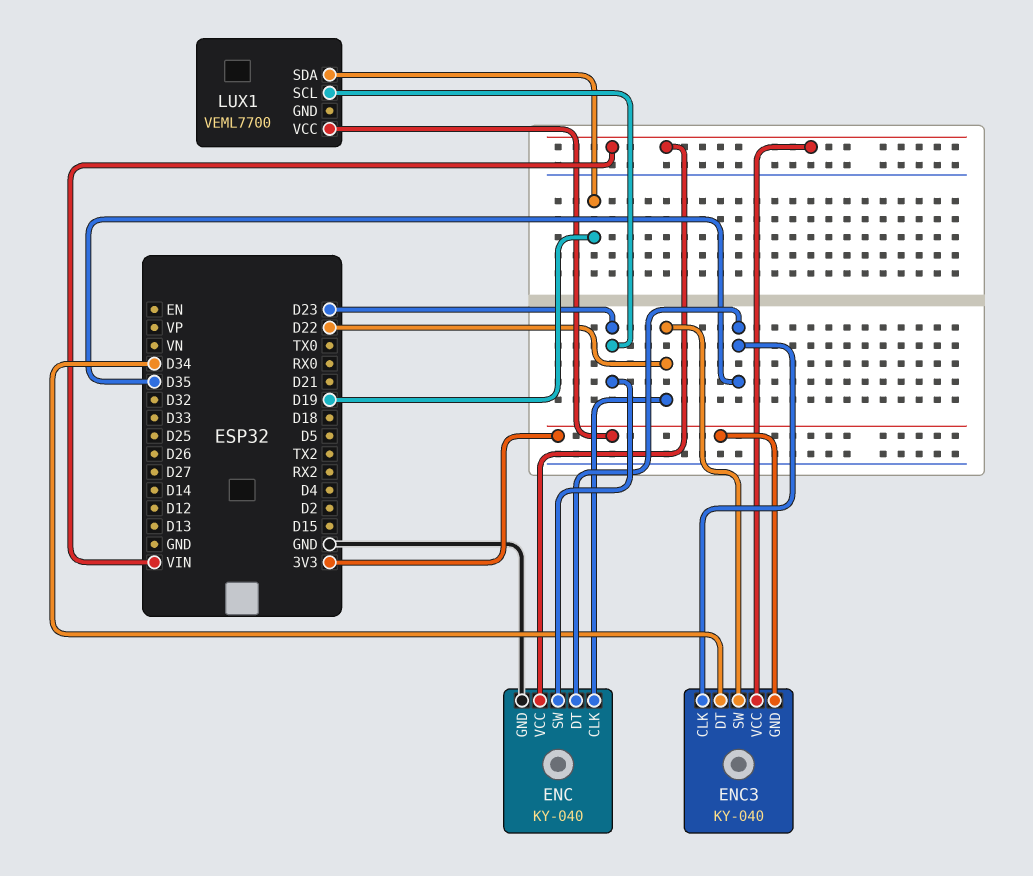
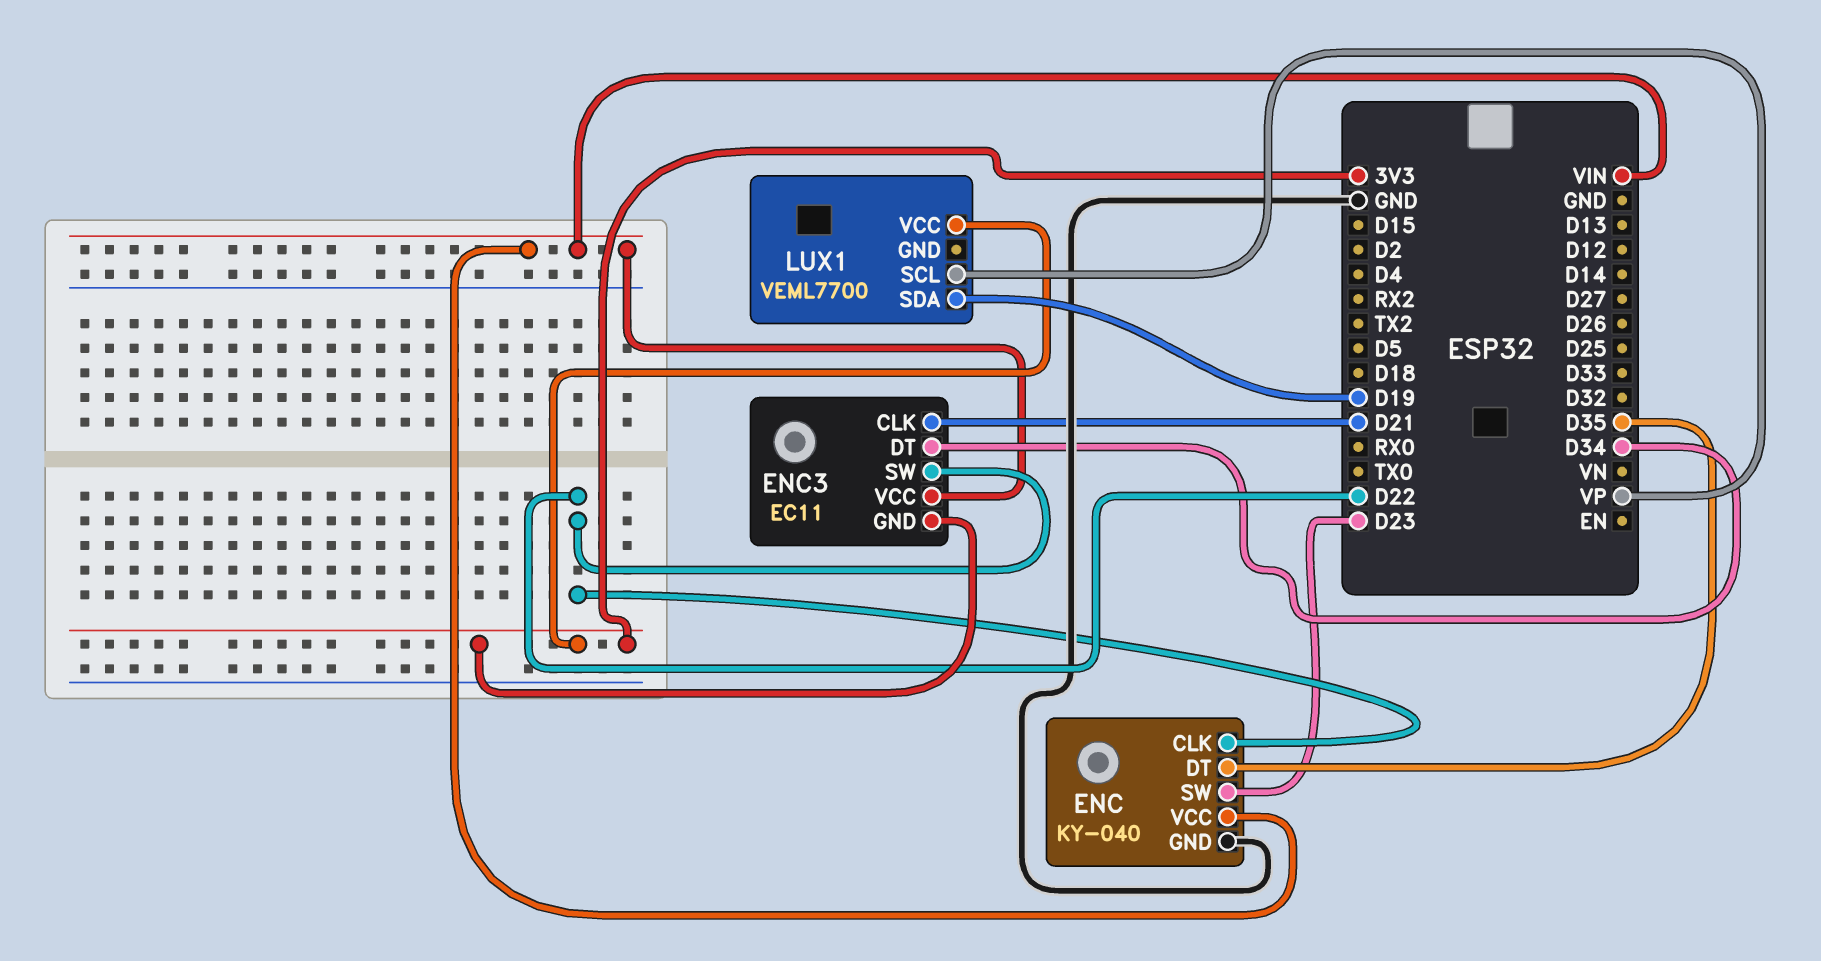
ENC3: KY-040 -> EC11
ENC3 pin CLK: D35 -> D21
LUX1 pin SCL: D23 -> VP

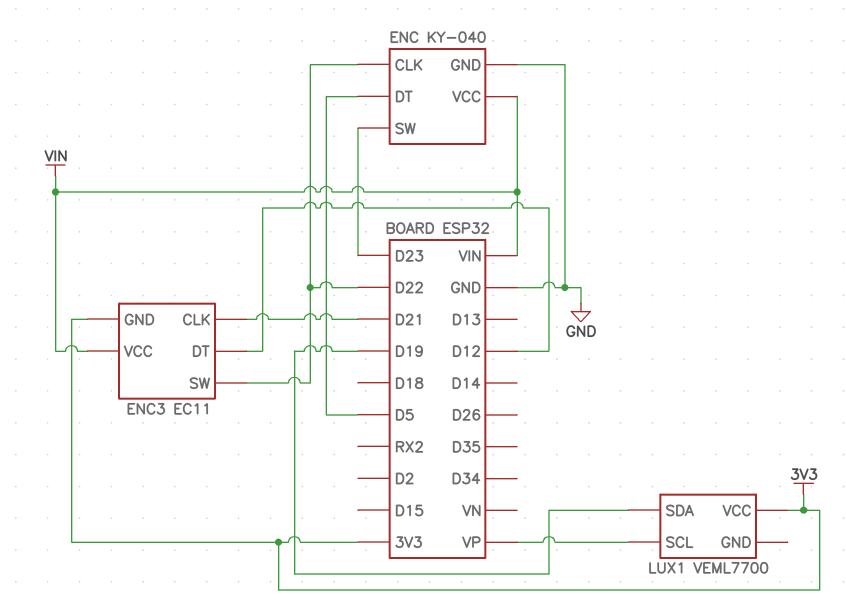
ENC pin DT: D35 -> D5
ENC3 pin DT: D34 -> D12

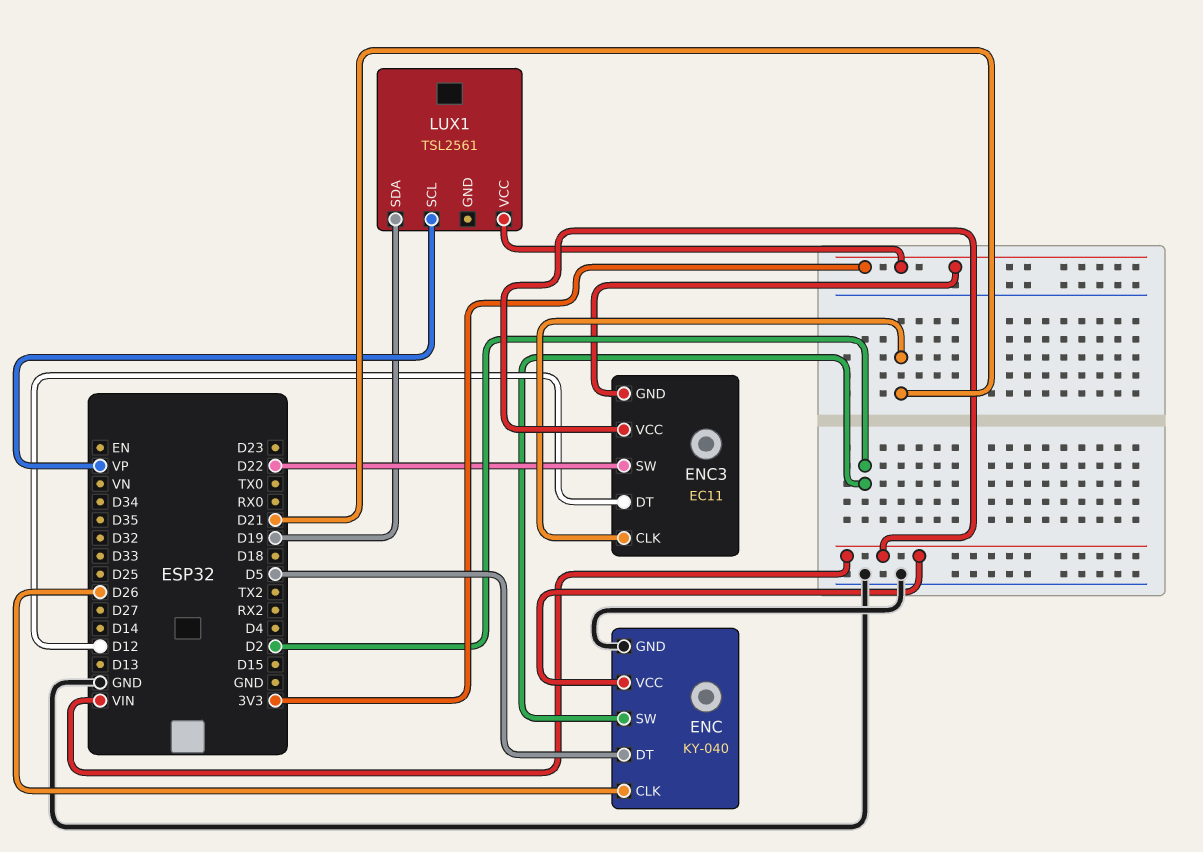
ENC pin CLK: D22 -> D26
ENC pin SW: D23 -> D2
LUX1: VEML7700 -> TSL2561

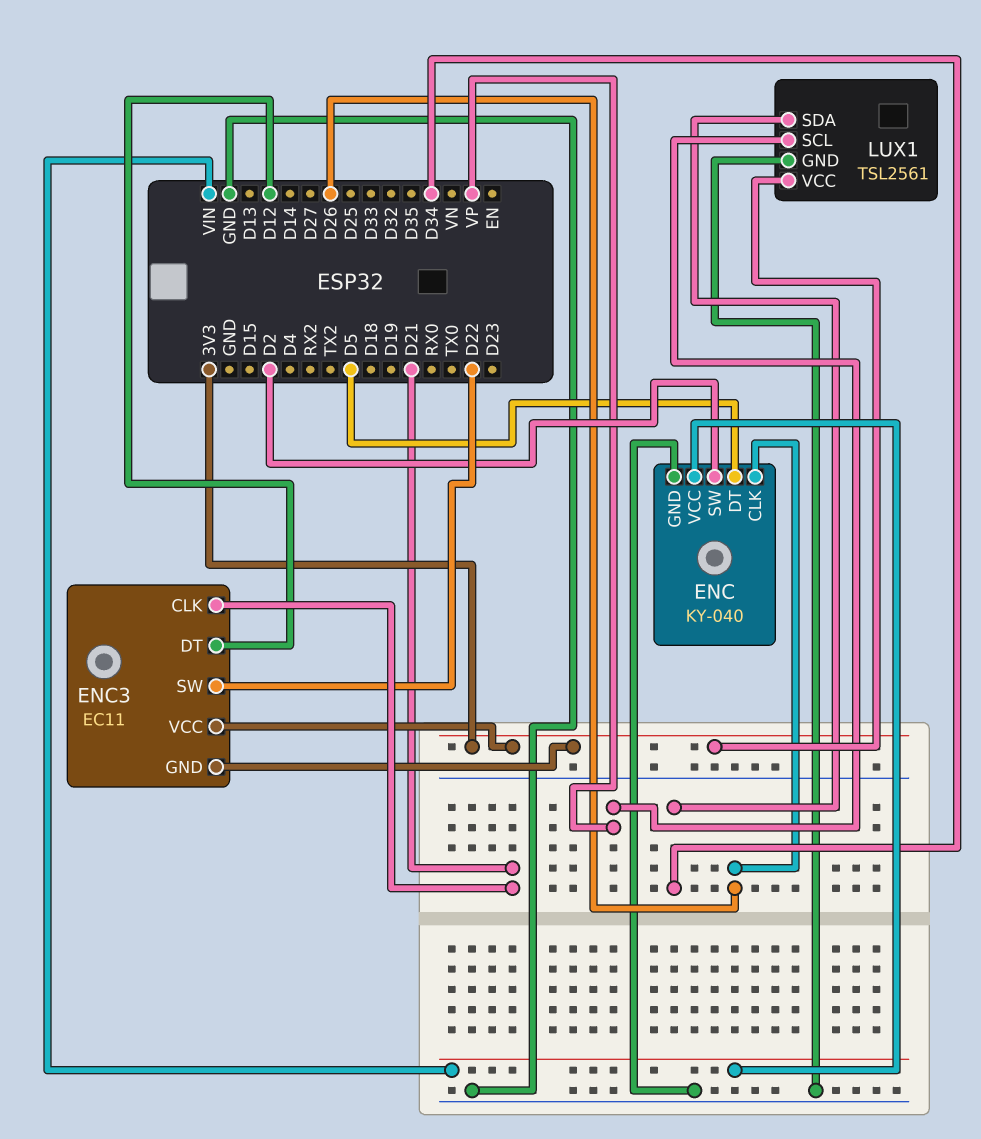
ENC3 pin VCC: VIN -> 3V3
LUX1 pin GND: none -> GND
LUX1 pin SDA: D19 -> D34

